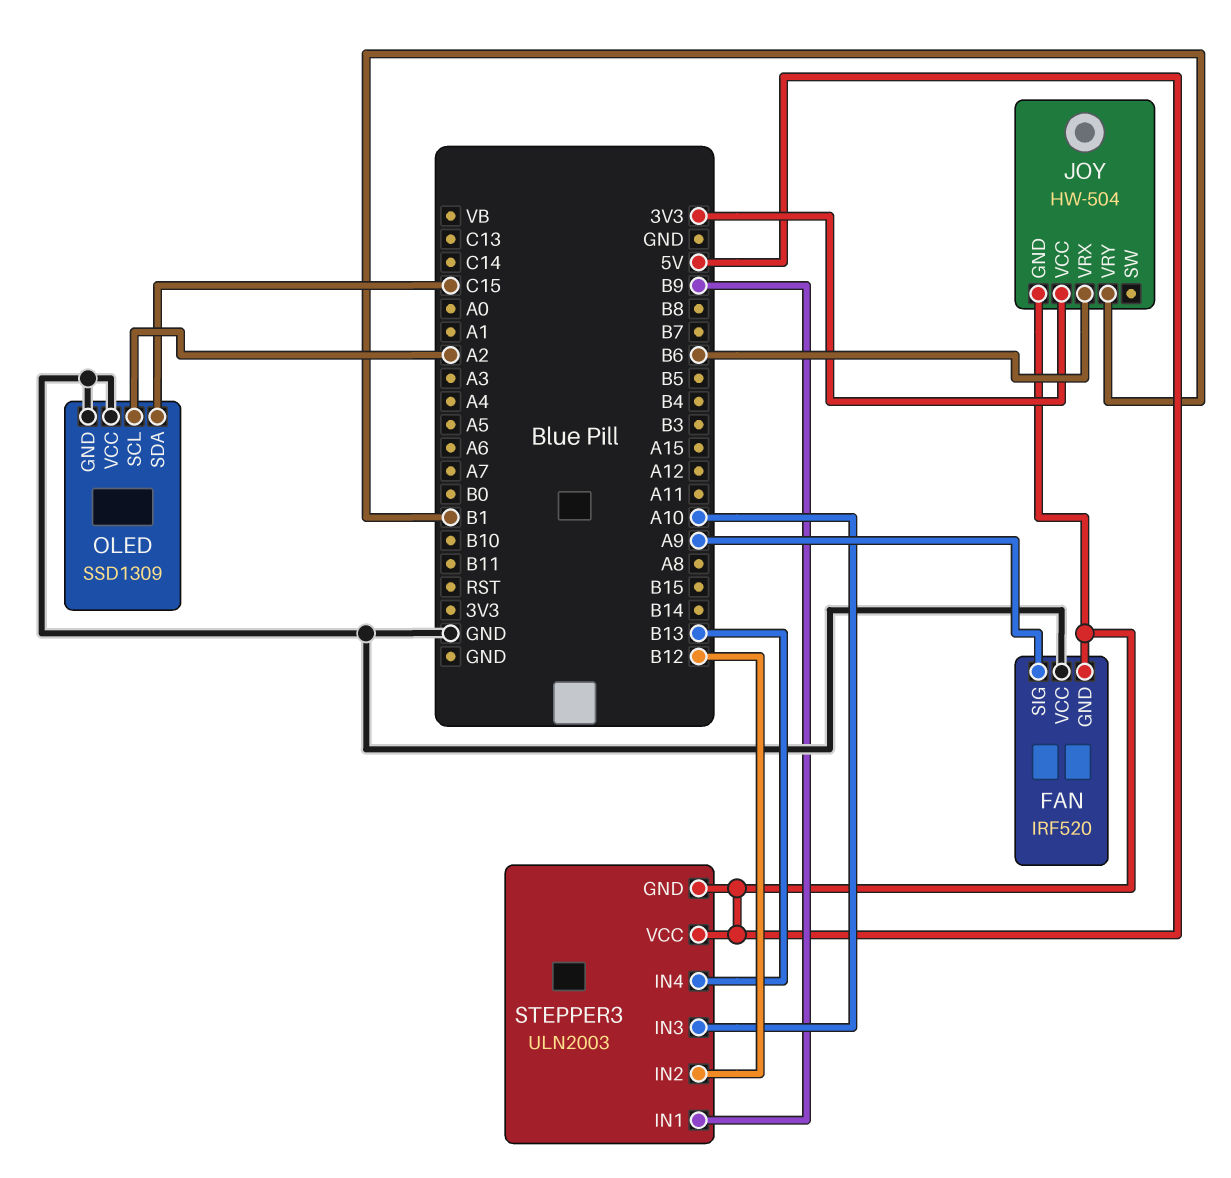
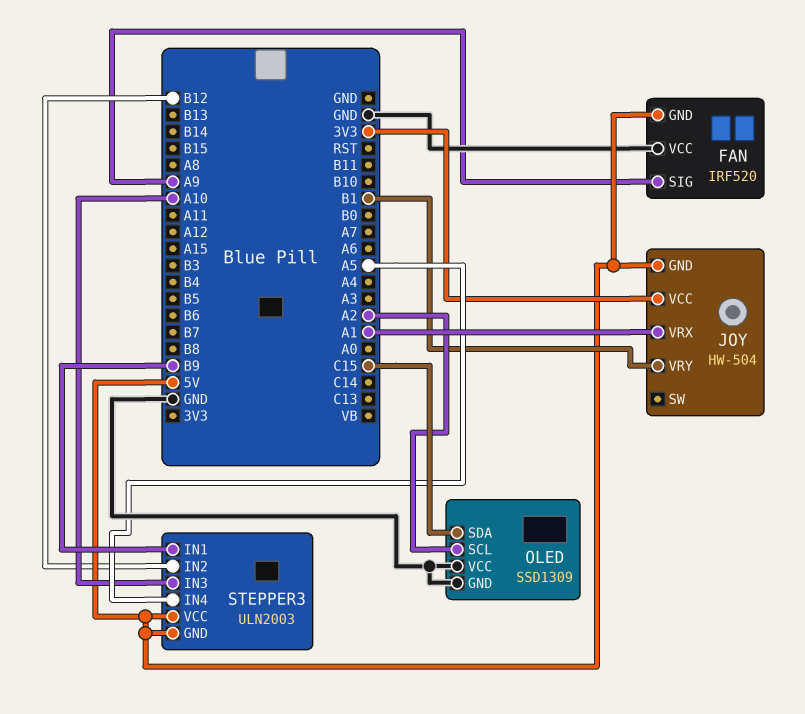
JOY pin VRX: B6 -> A1
STEPPER3 pin IN4: B13 -> A5

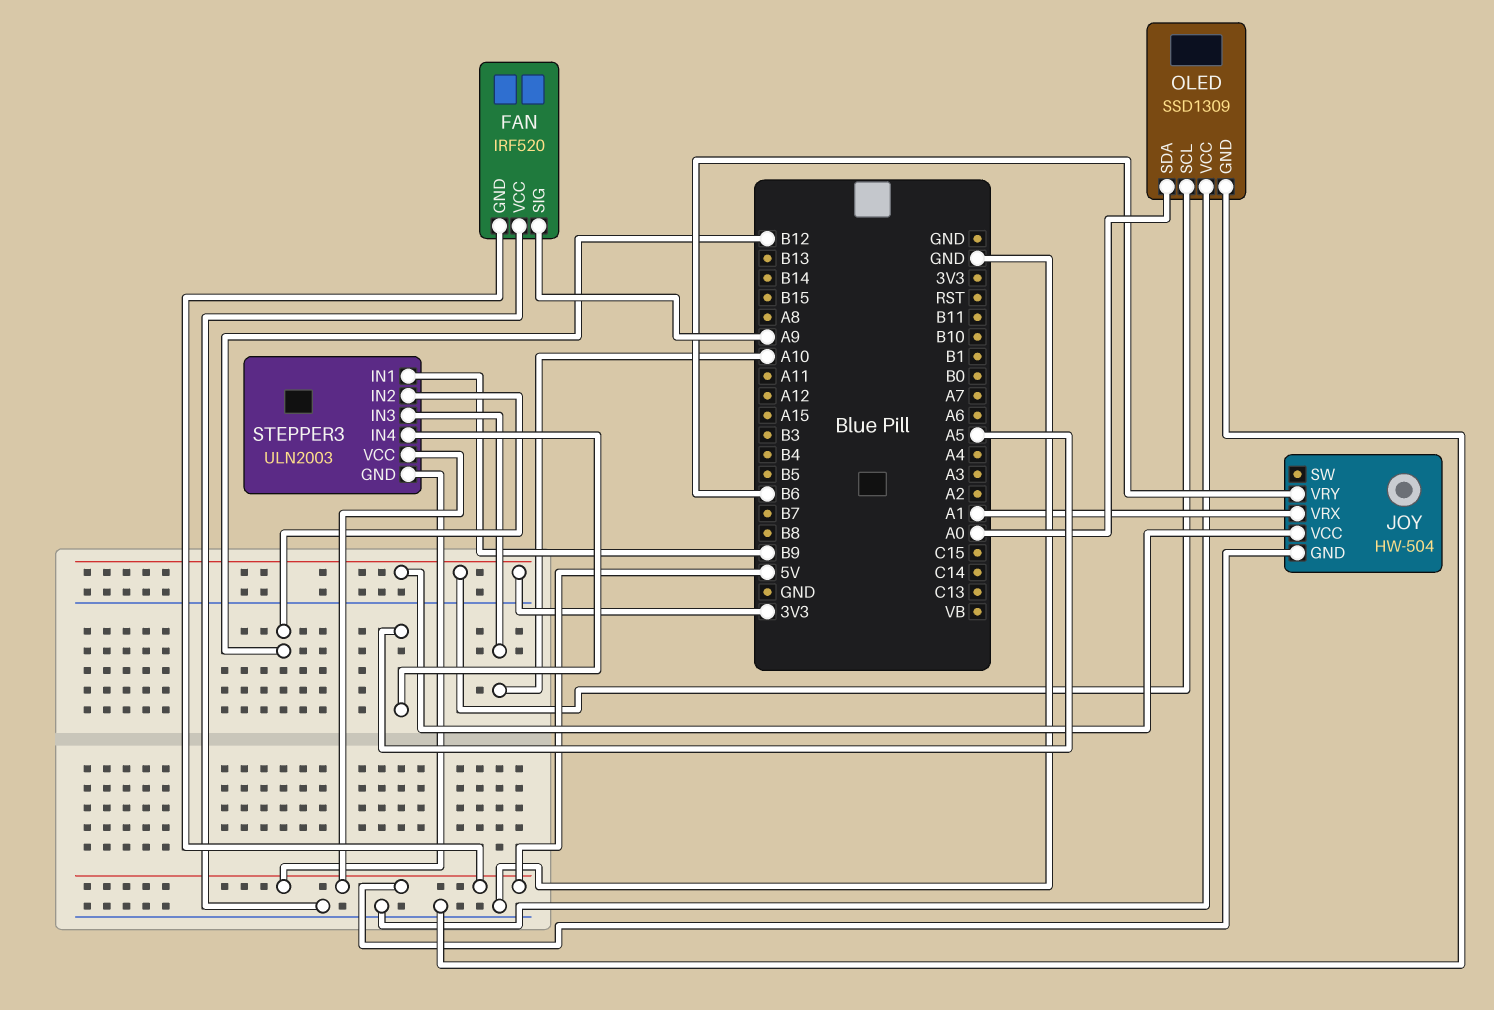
JOY pin VRY: B1 -> B6
OLED pin SCL: A2 -> 3V3
OLED pin SDA: C15 -> A0

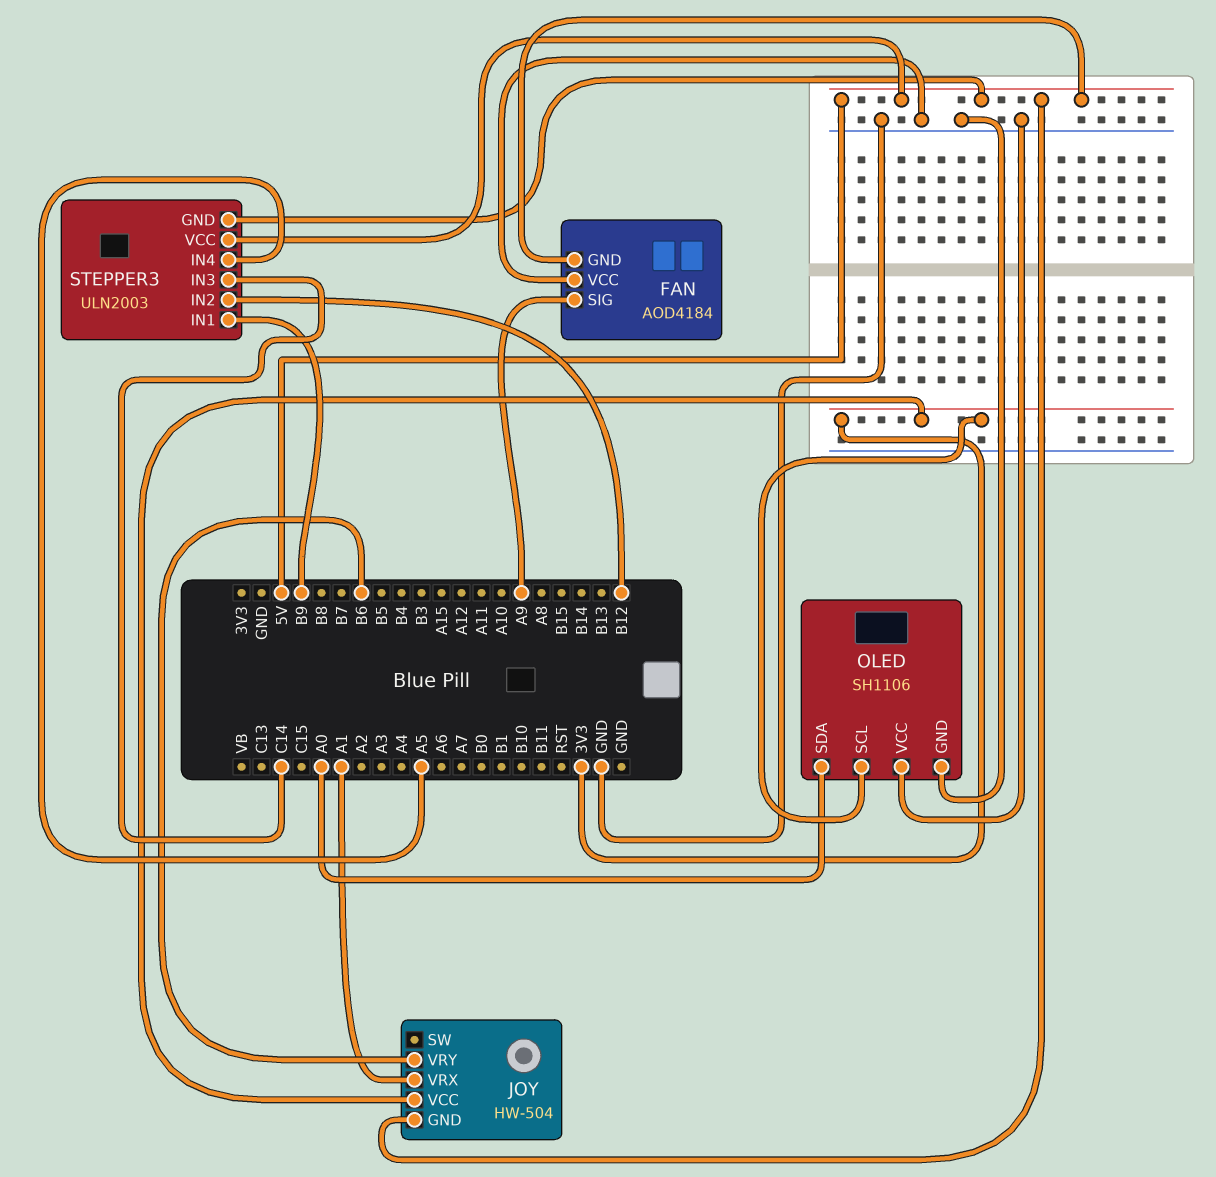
FAN: IRF520 -> AOD4184
OLED: SSD1309 -> SH1106
STEPPER3 pin IN3: A10 -> C14

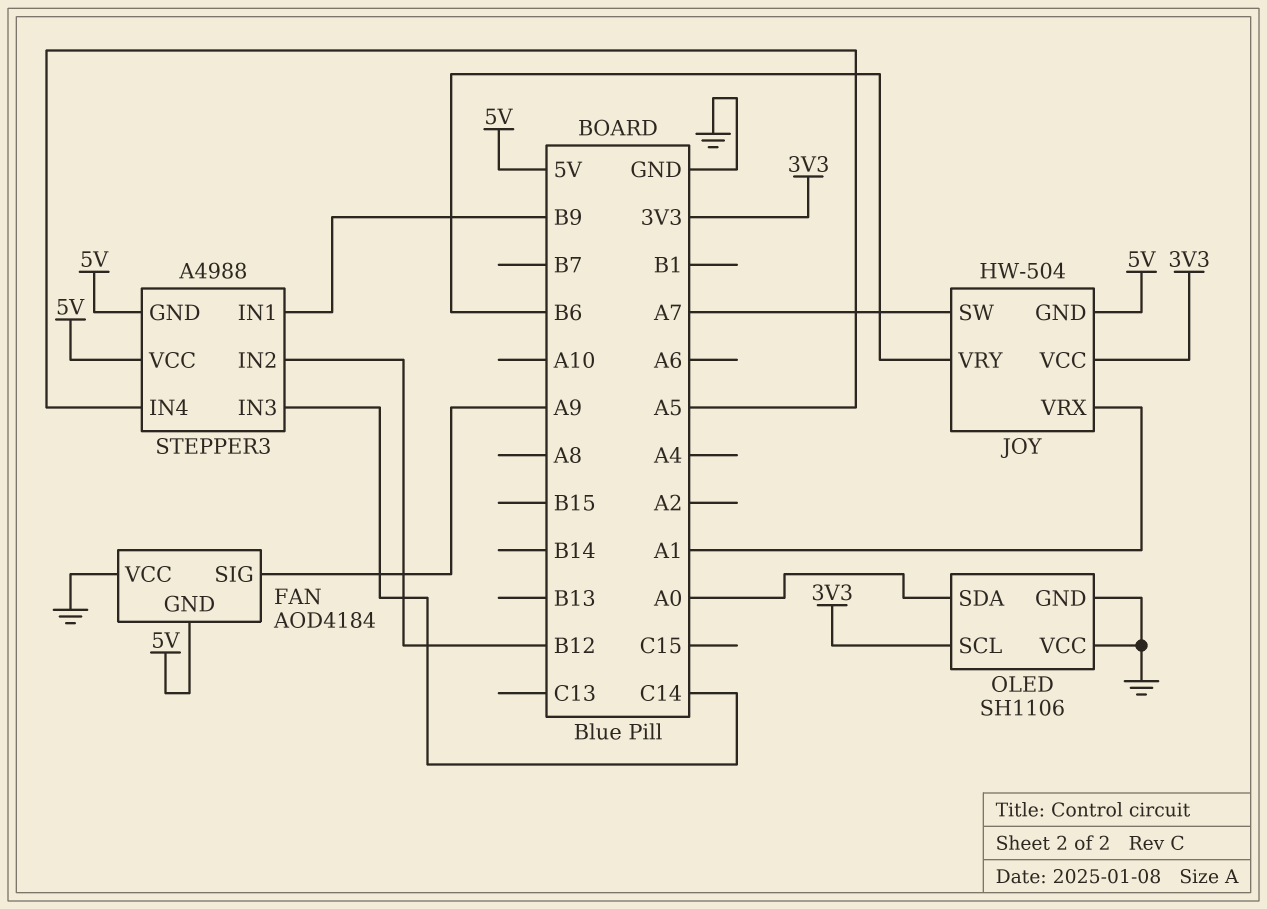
JOY pin SW: none -> A7
STEPPER3: ULN2003 -> A4988

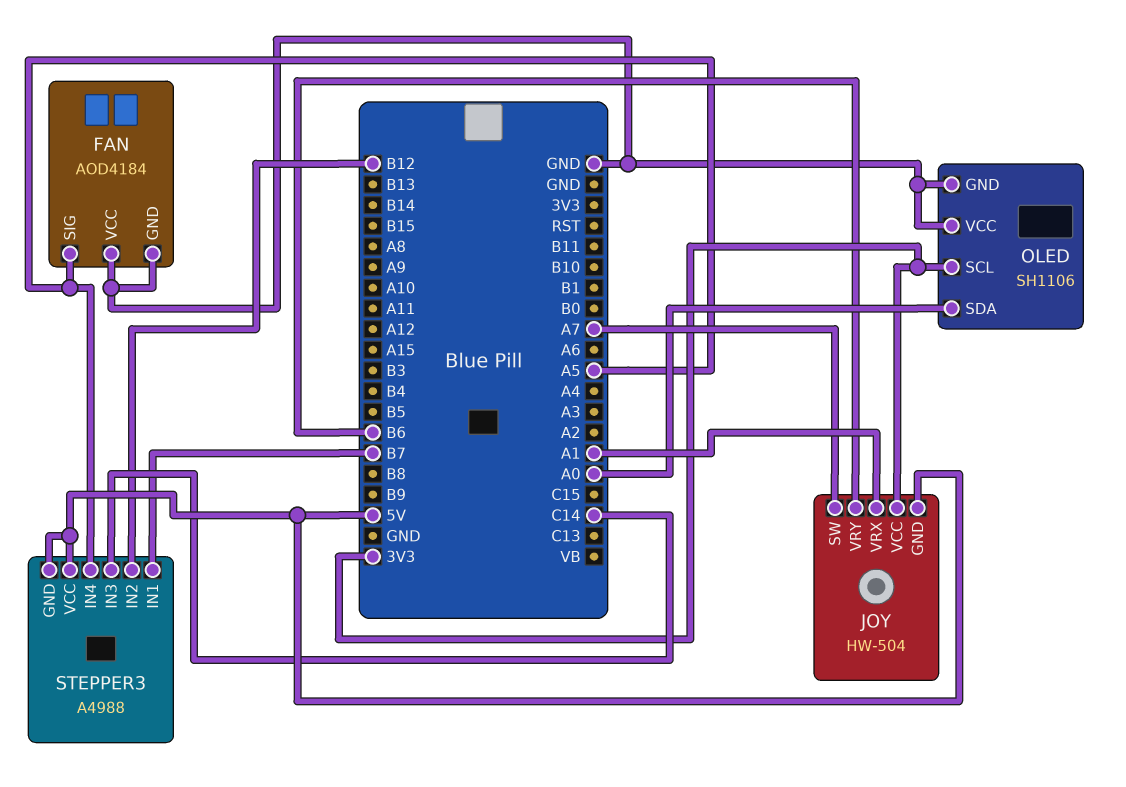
FAN pin GND: 5V -> GND
FAN pin SIG: A9 -> A5
STEPPER3 pin IN1: B9 -> B7

